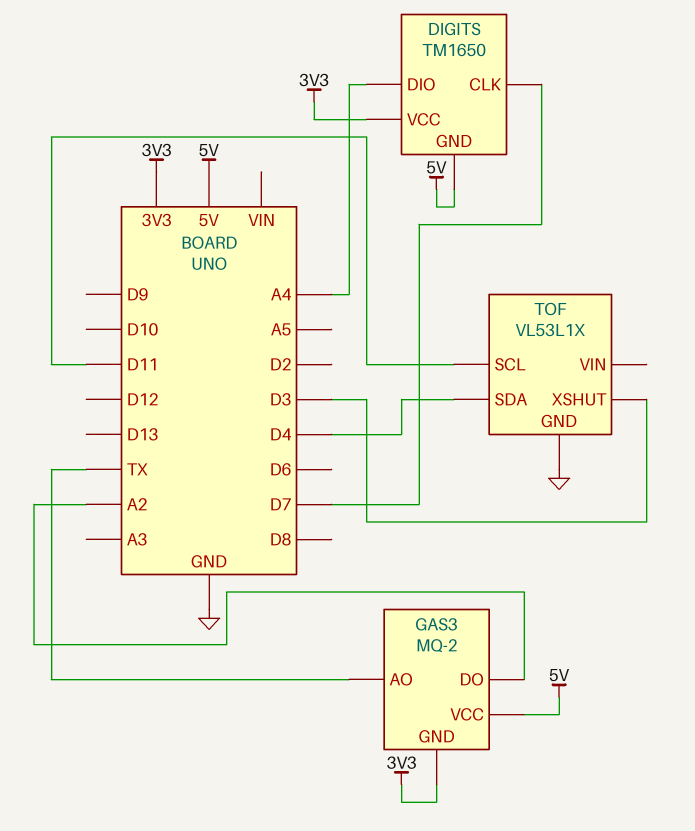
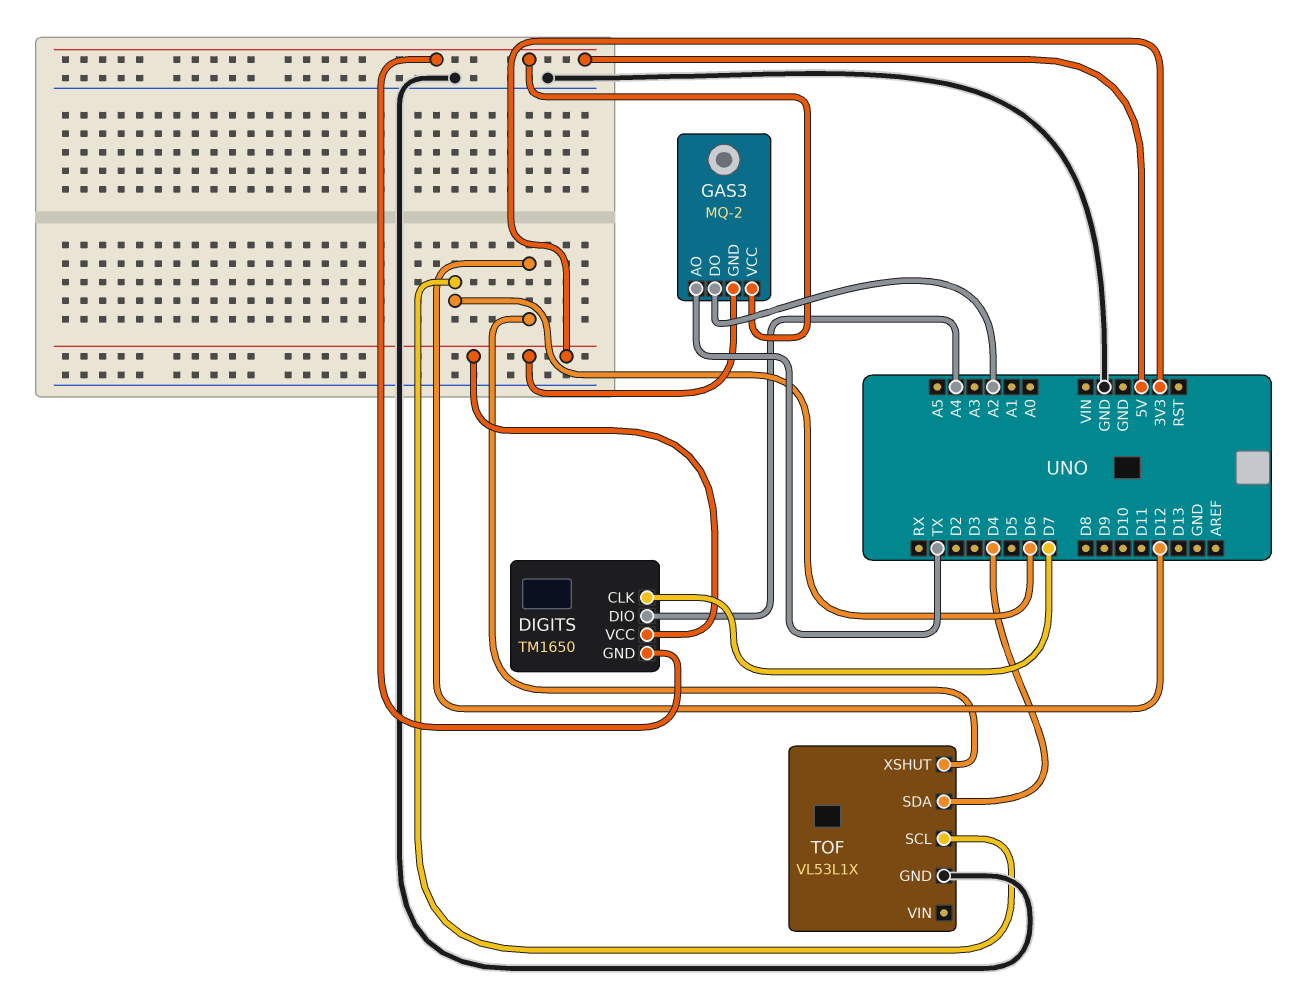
TOF pin SCL: D11 -> D6
TOF pin XSHUT: D3 -> D12

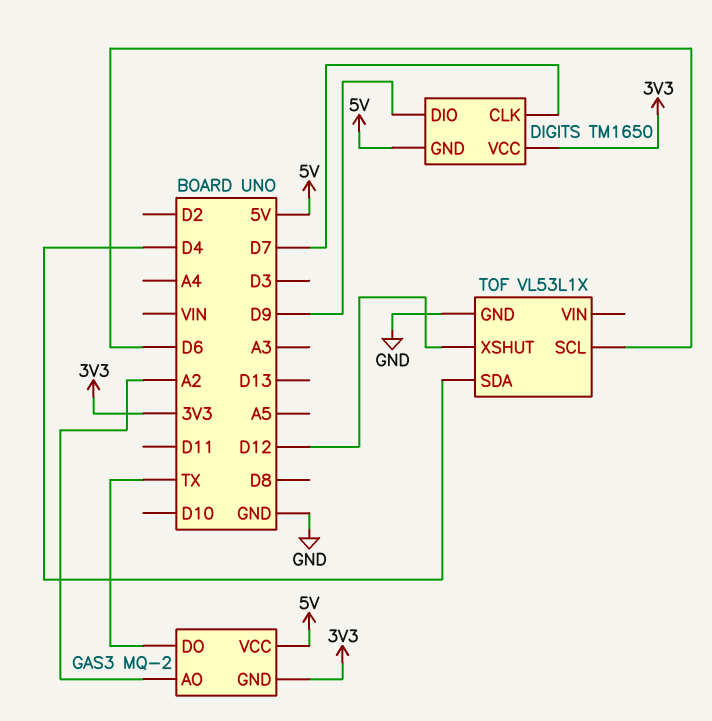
DIGITS pin DIO: A4 -> D9
GAS3 pin AO: TX -> A2
GAS3 pin DO: A2 -> TX

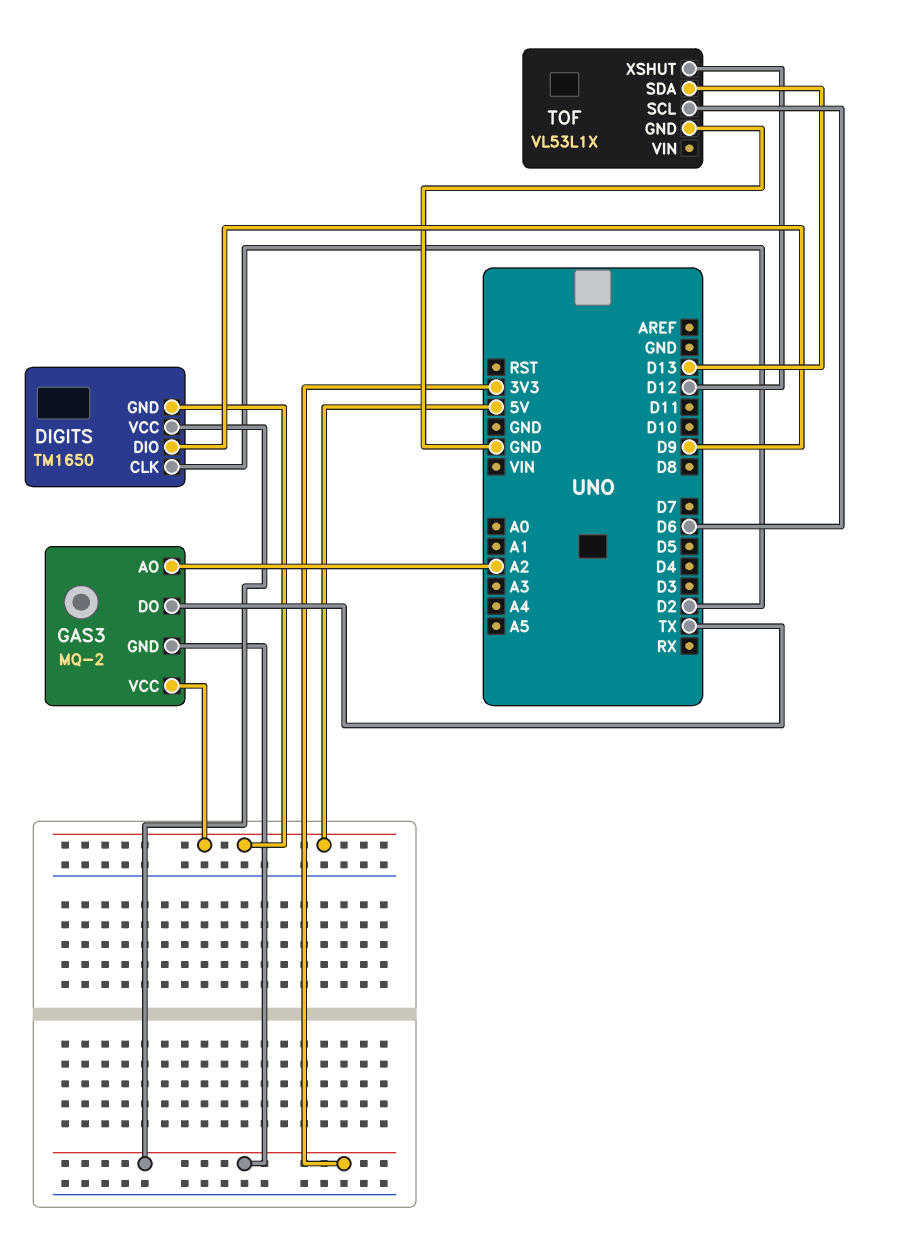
DIGITS pin CLK: D7 -> D2
TOF pin SDA: D4 -> D13

